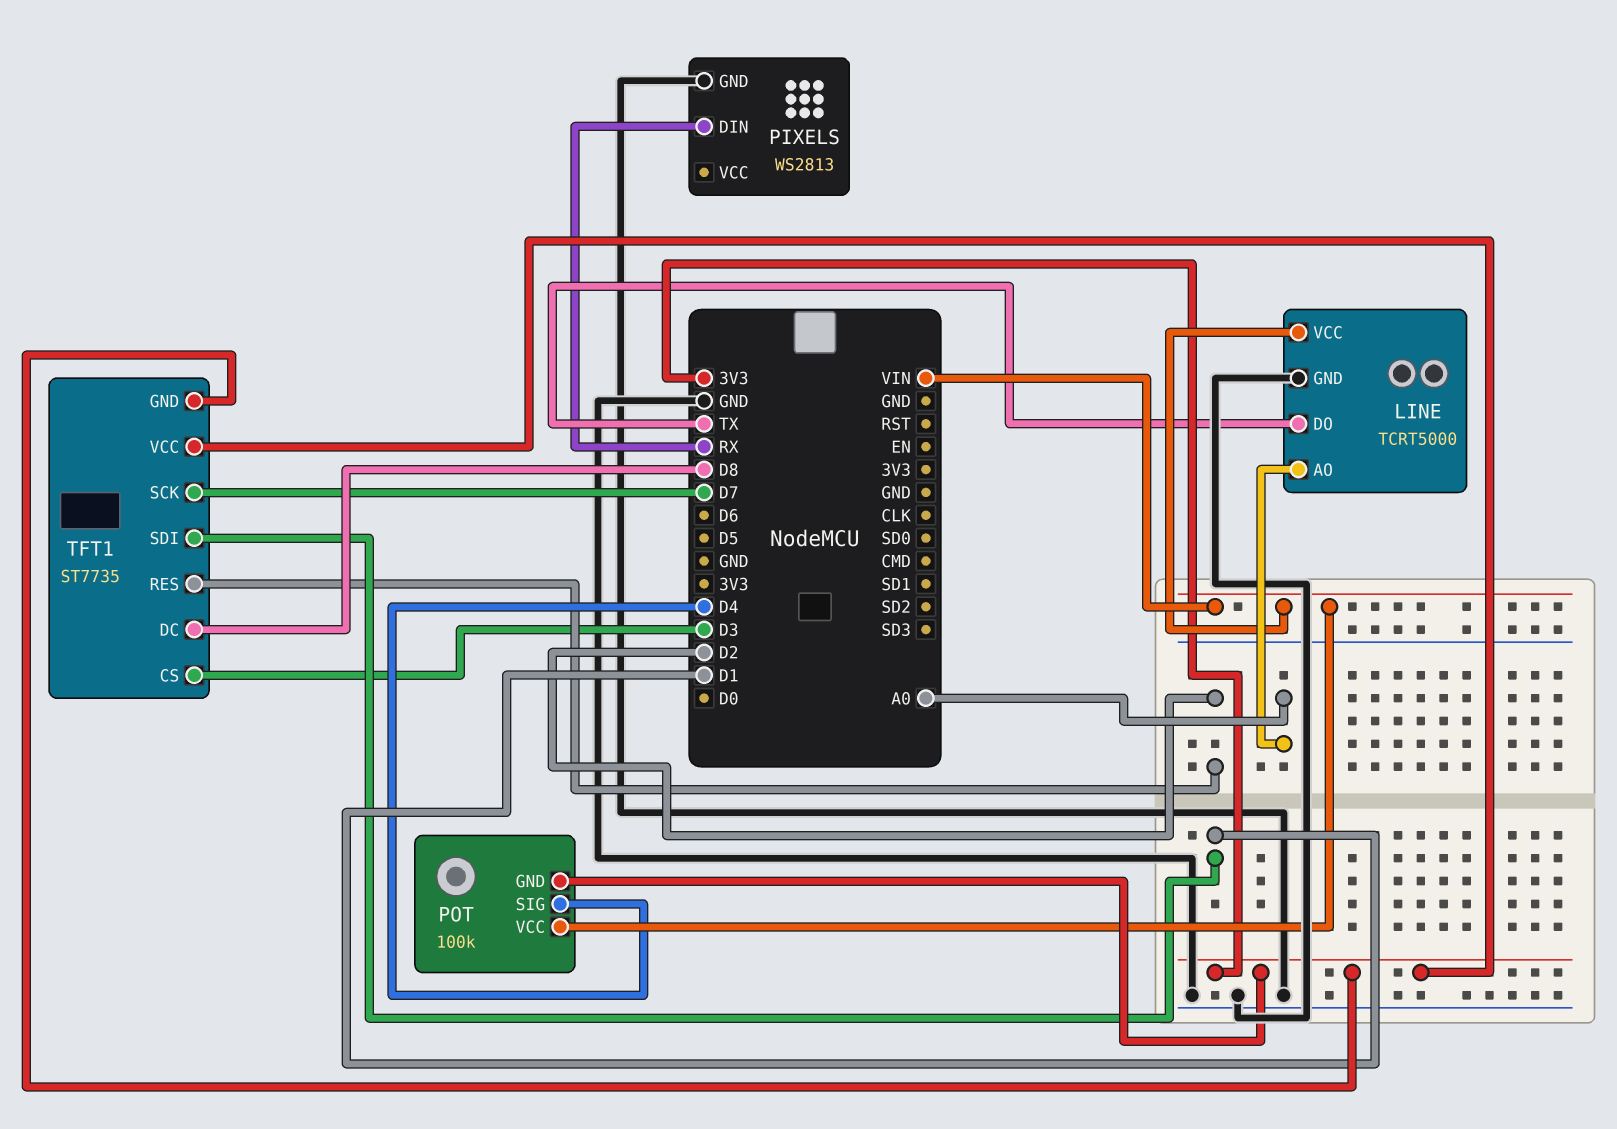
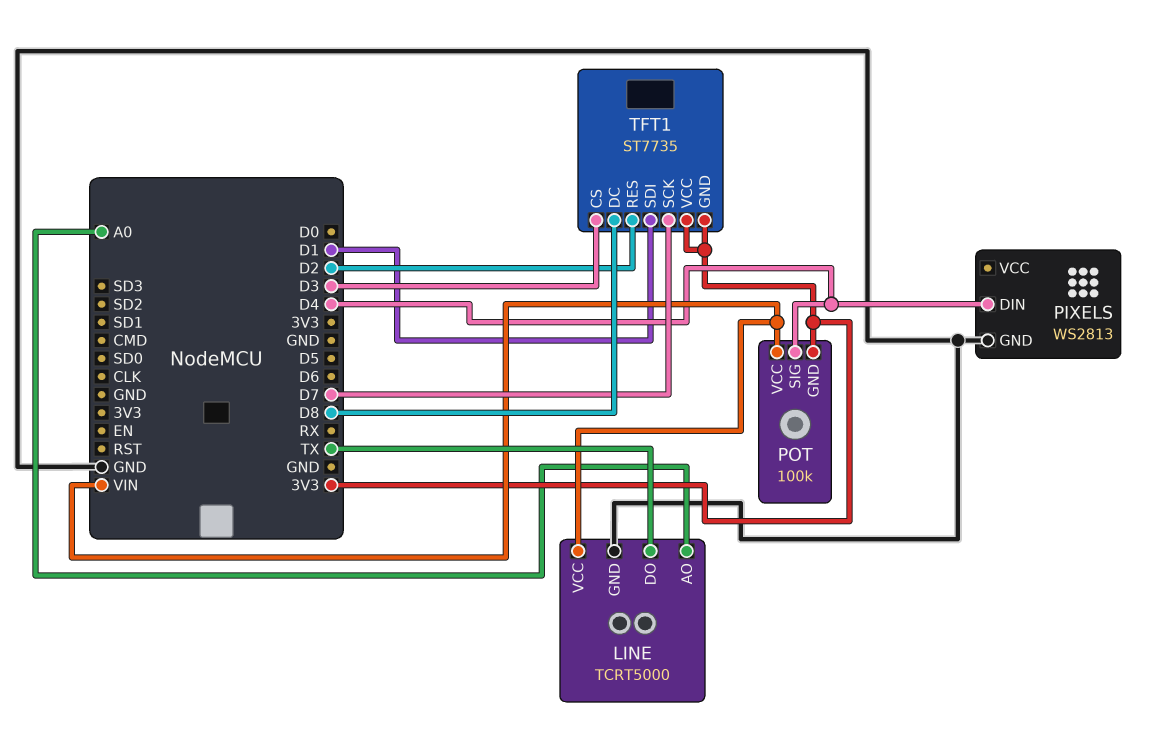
PIXELS pin DIN: RX -> D4

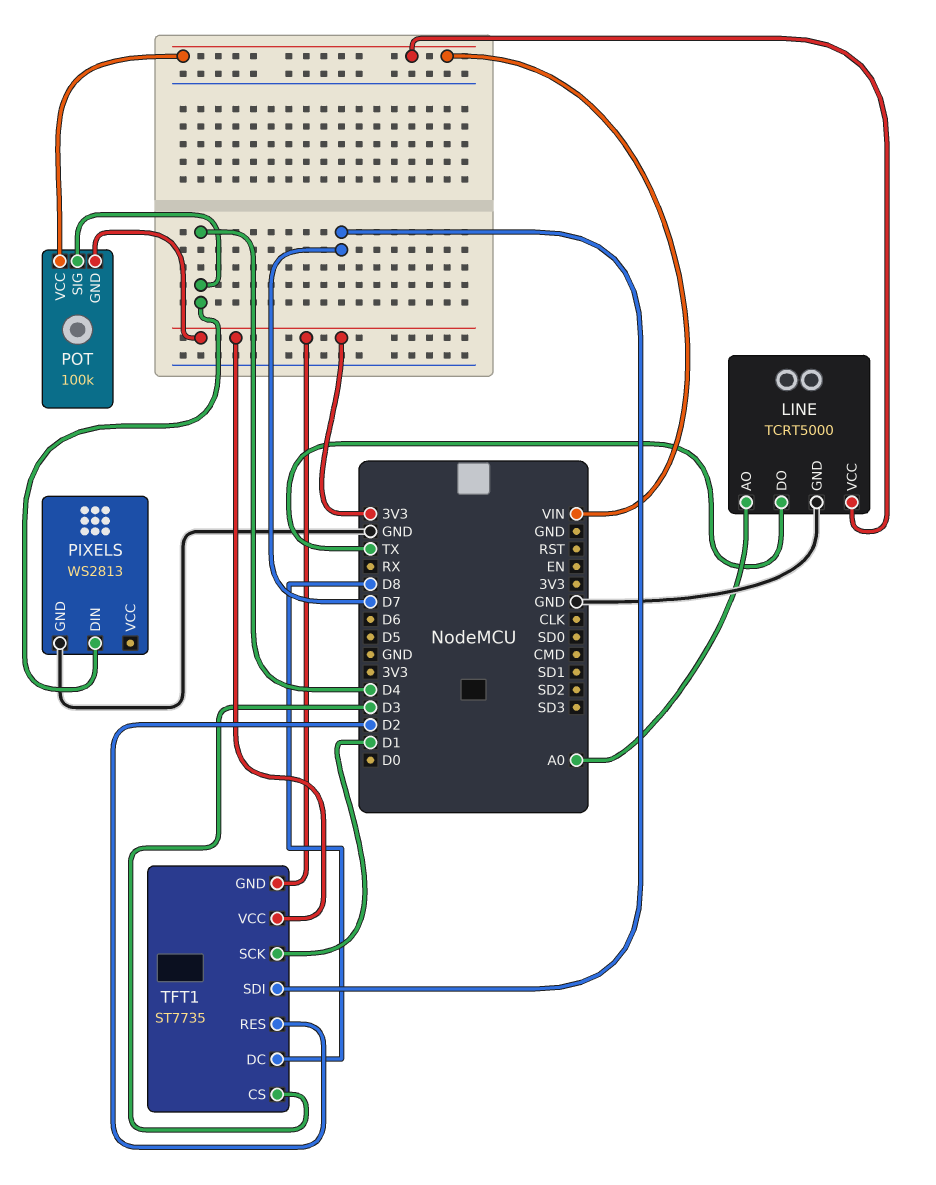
TFT1 pin SCK: D7 -> D1
TFT1 pin SDI: D1 -> D7

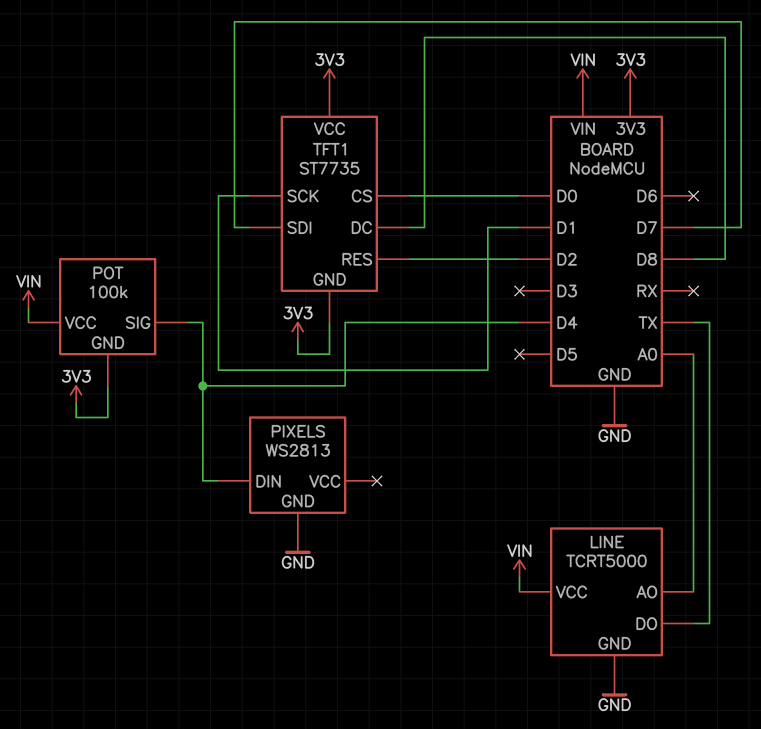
TFT1 pin CS: D3 -> D0

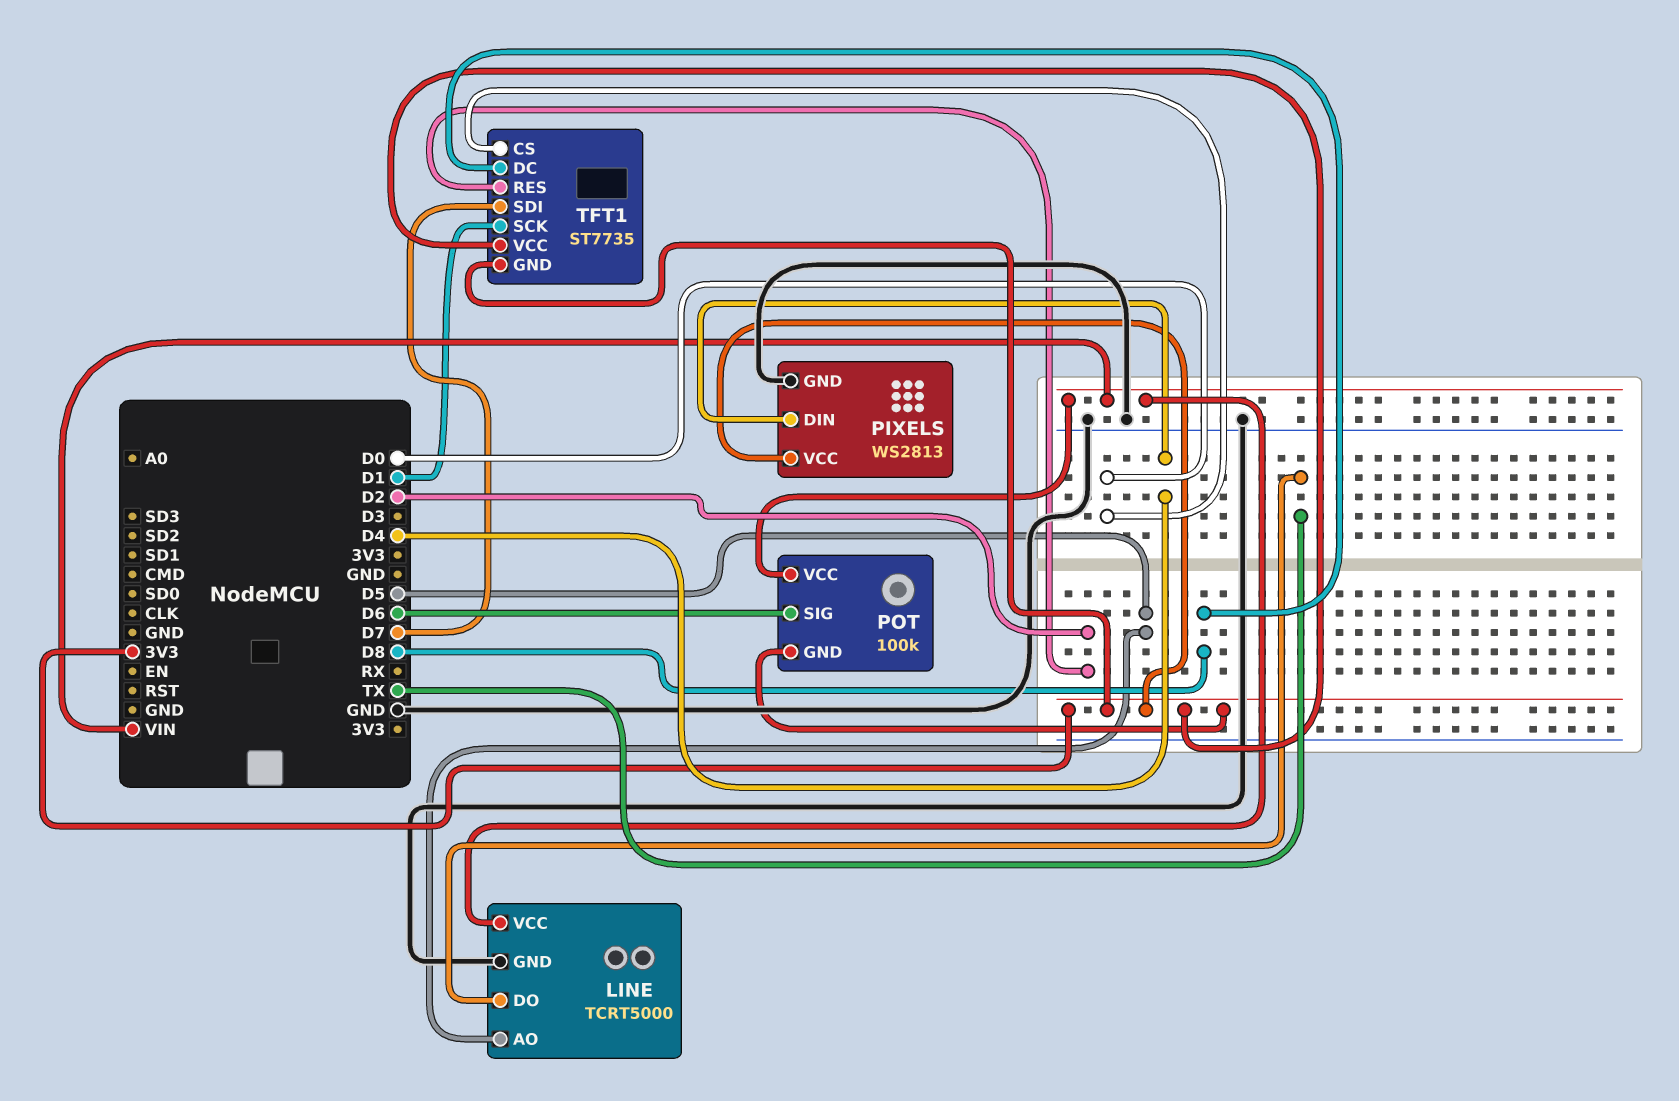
LINE pin AO: A0 -> D5
PIXELS pin VCC: none -> 3V3
POT pin SIG: D4 -> D6

